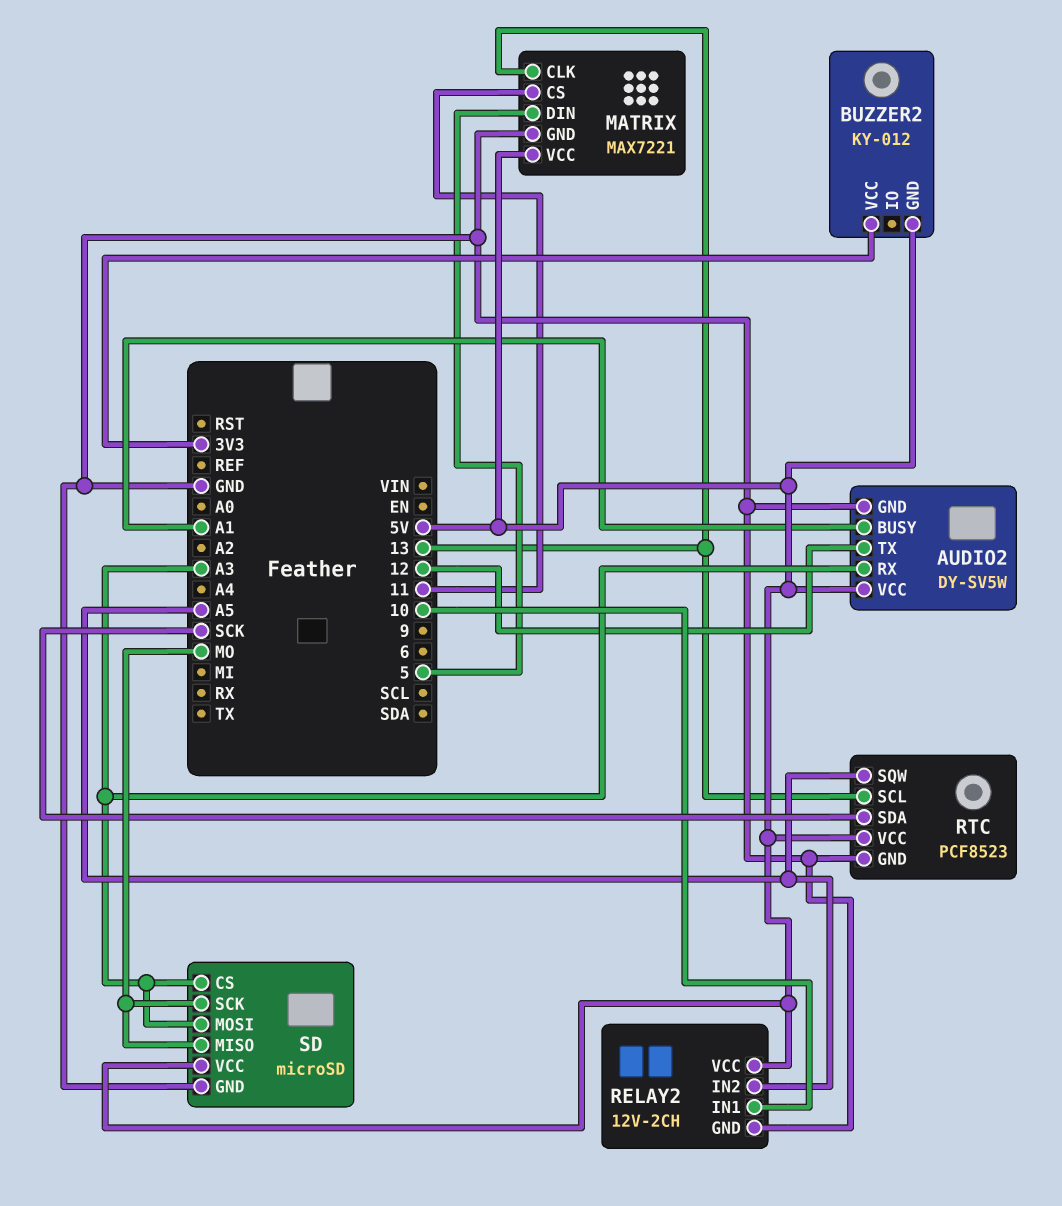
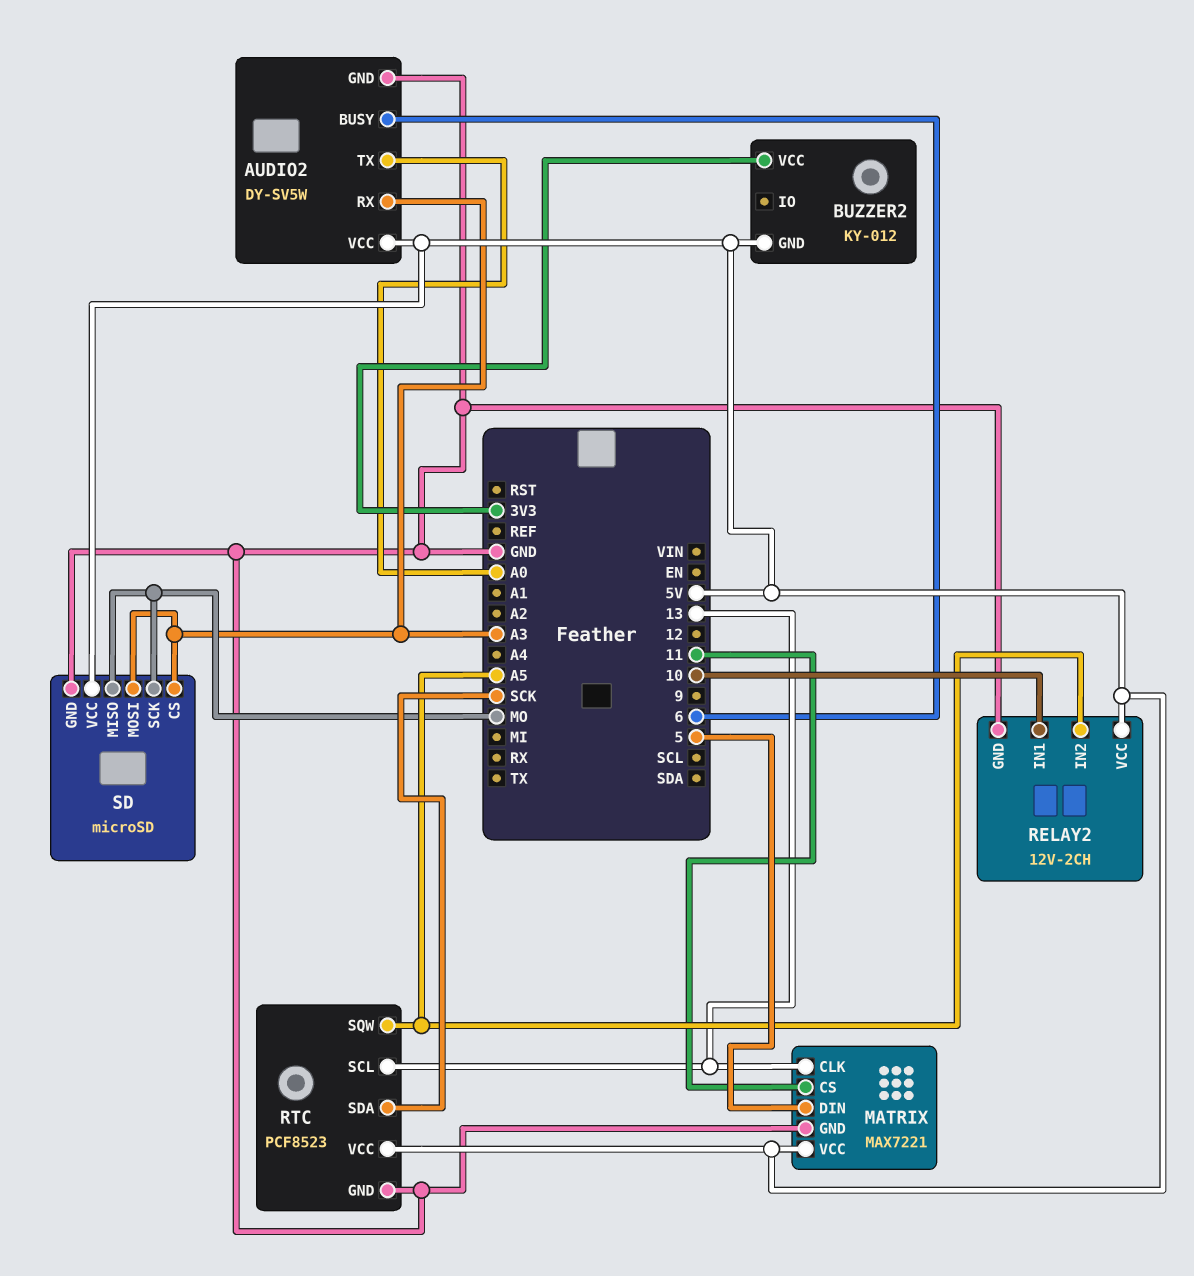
AUDIO2 pin BUSY: A1 -> 6
AUDIO2 pin TX: 12 -> A0

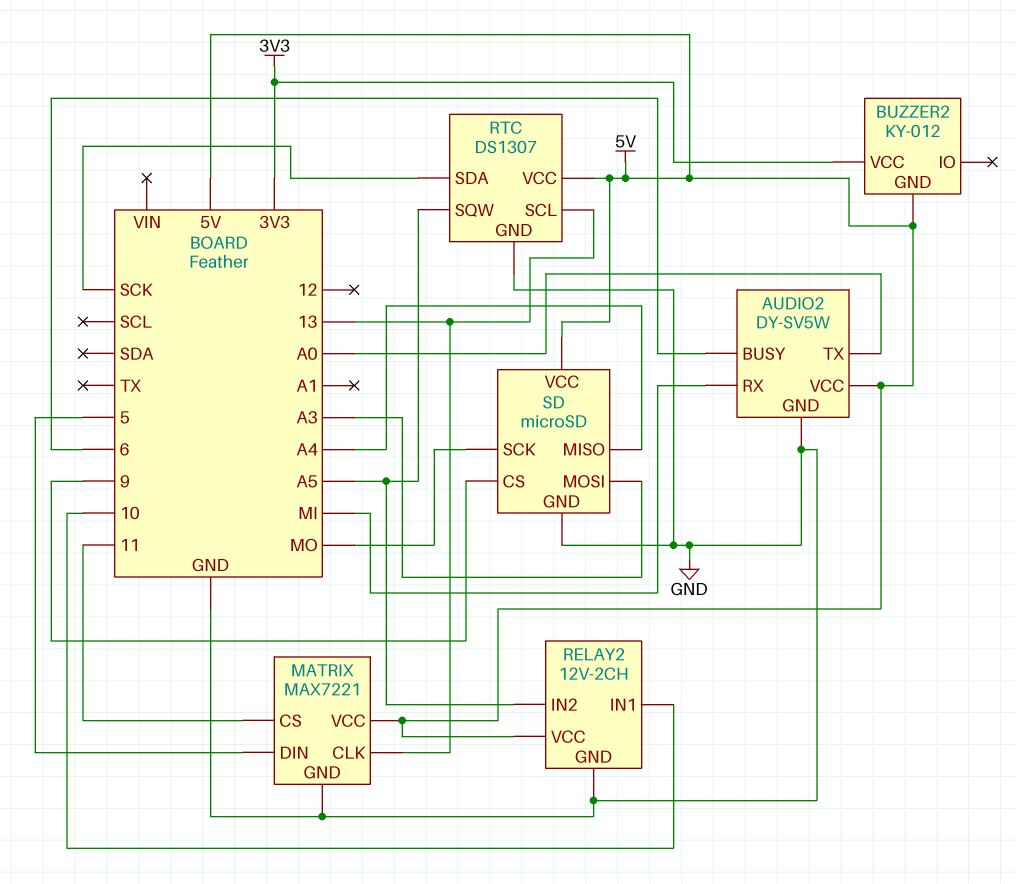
AUDIO2 pin RX: A3 -> MI
RTC: PCF8523 -> DS1307
SD pin CS: A3 -> 9
SD pin MISO: MO -> A4

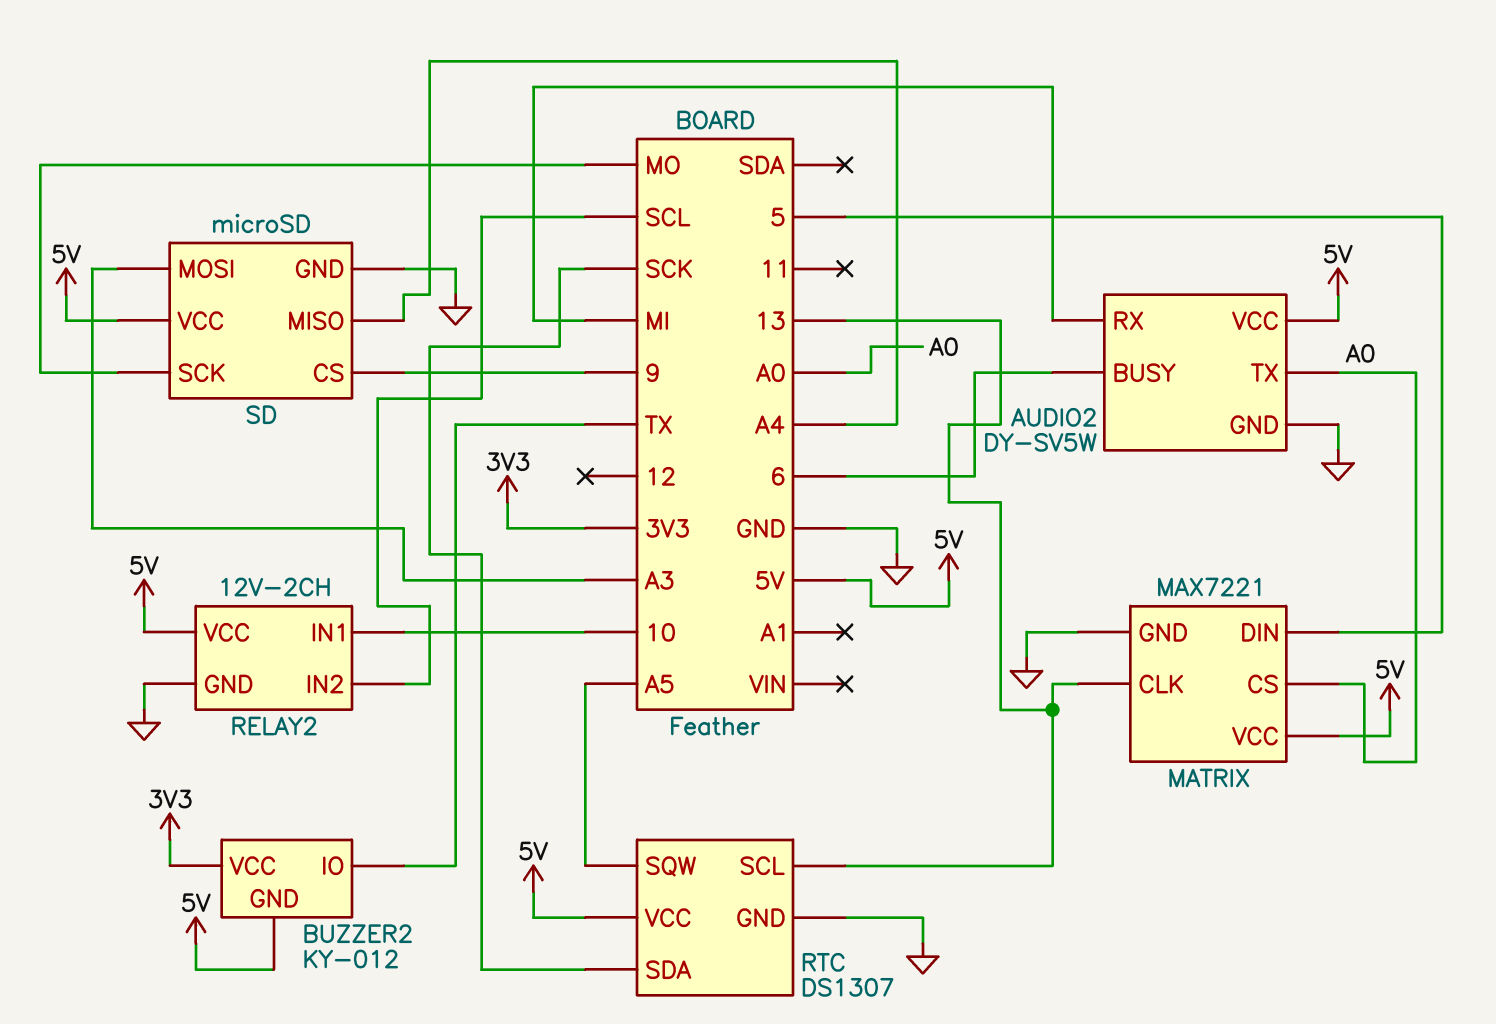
BUZZER2 pin IO: none -> TX
MATRIX pin CS: 11 -> A0
RELAY2 pin IN2: A5 -> SCL

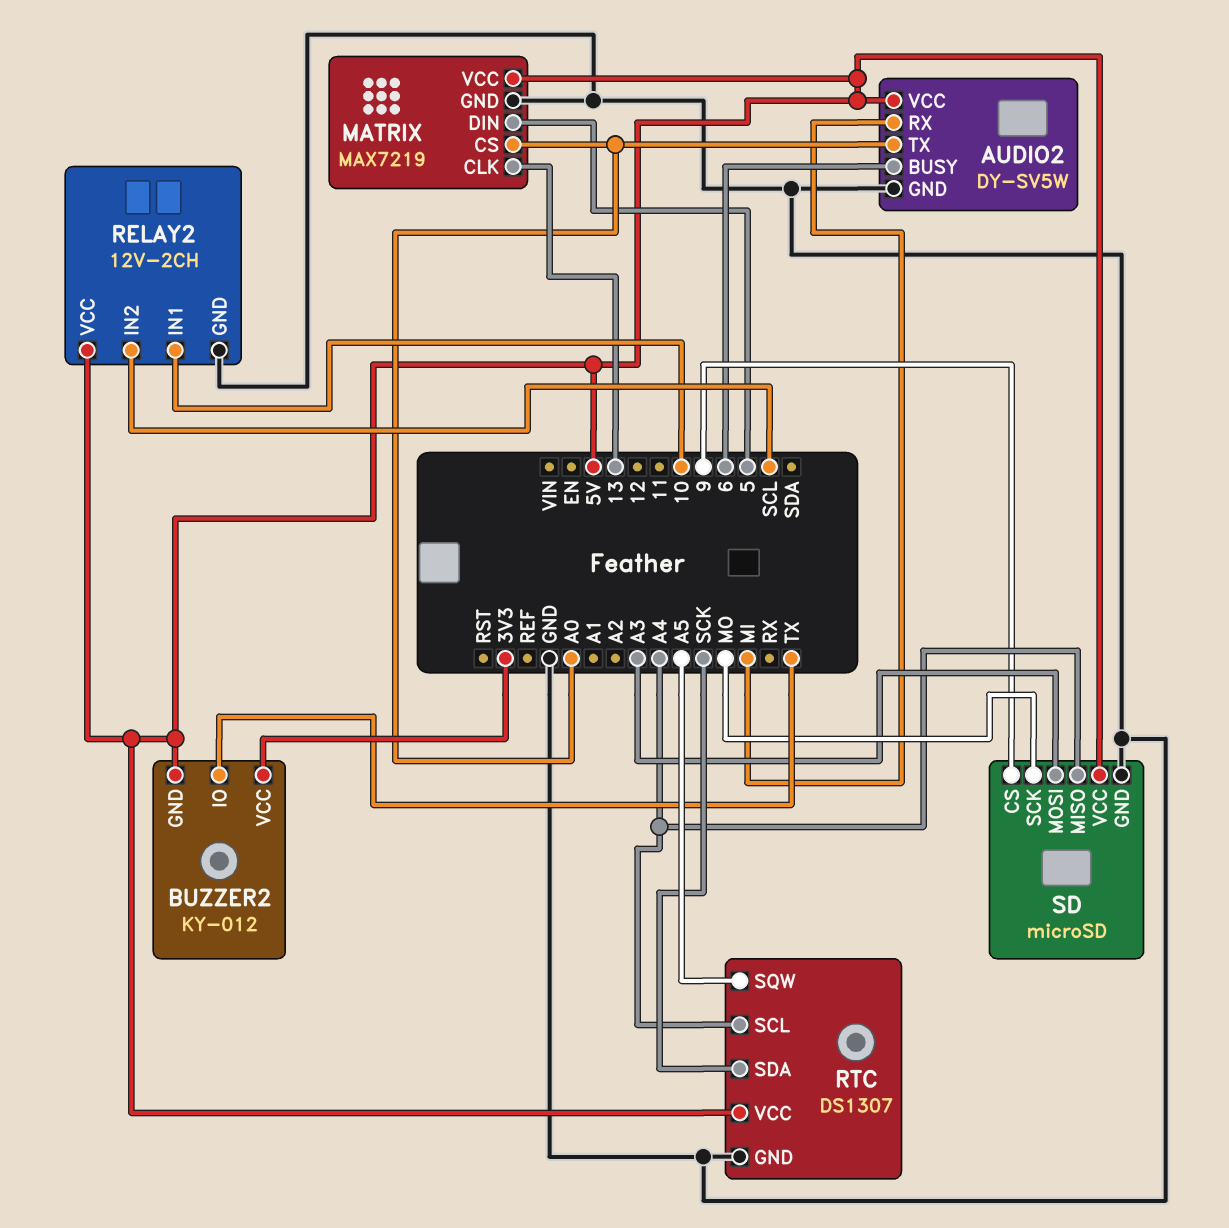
MATRIX: MAX7221 -> MAX7219
RTC pin SCL: 13 -> A4

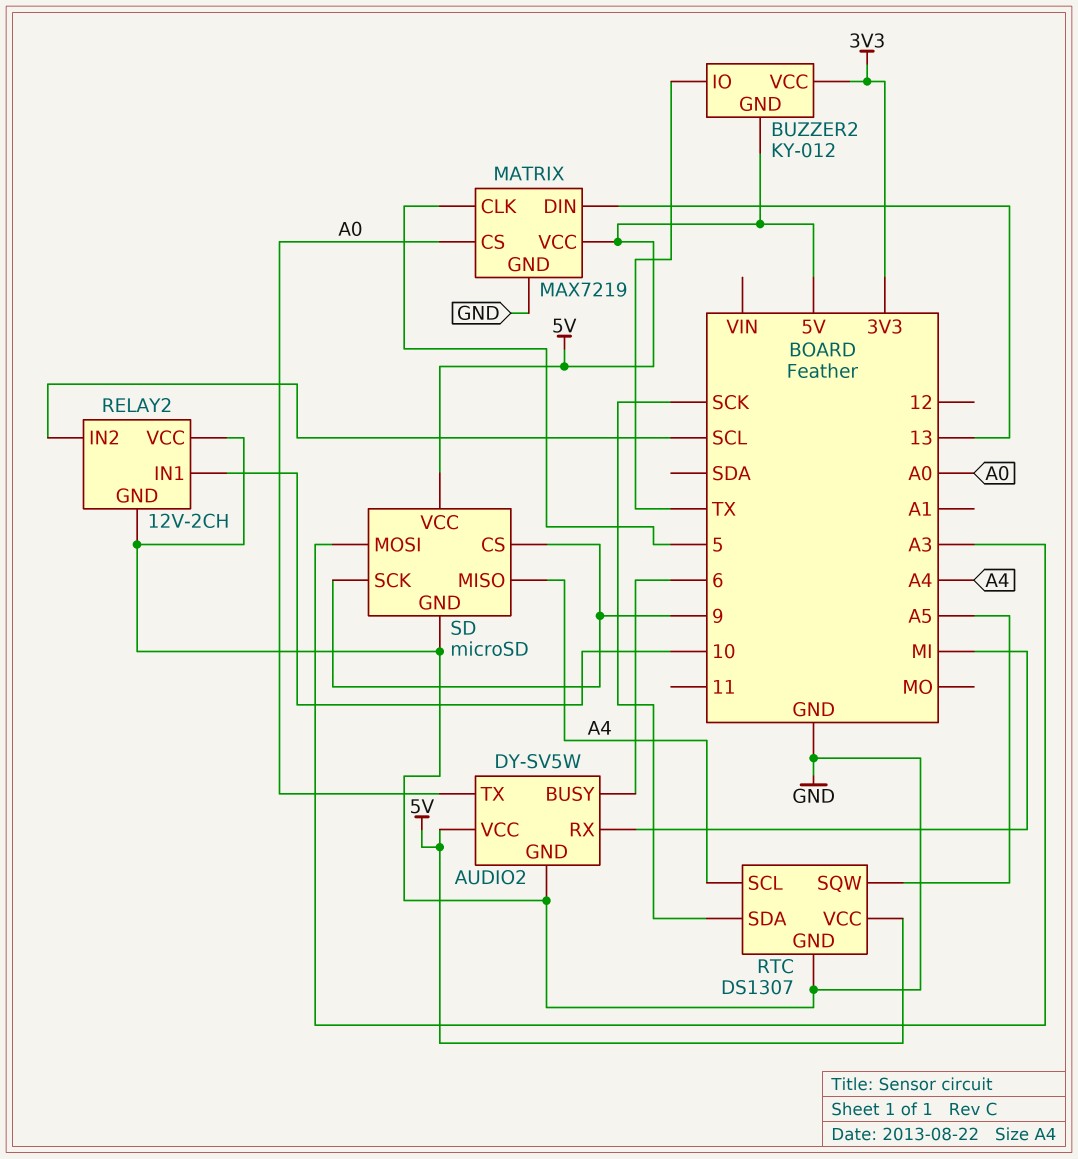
MATRIX pin CLK: 13 -> 5
MATRIX pin DIN: 5 -> 13
RELAY2 pin VCC: 5V -> GND
SD pin SCK: MO -> 9

